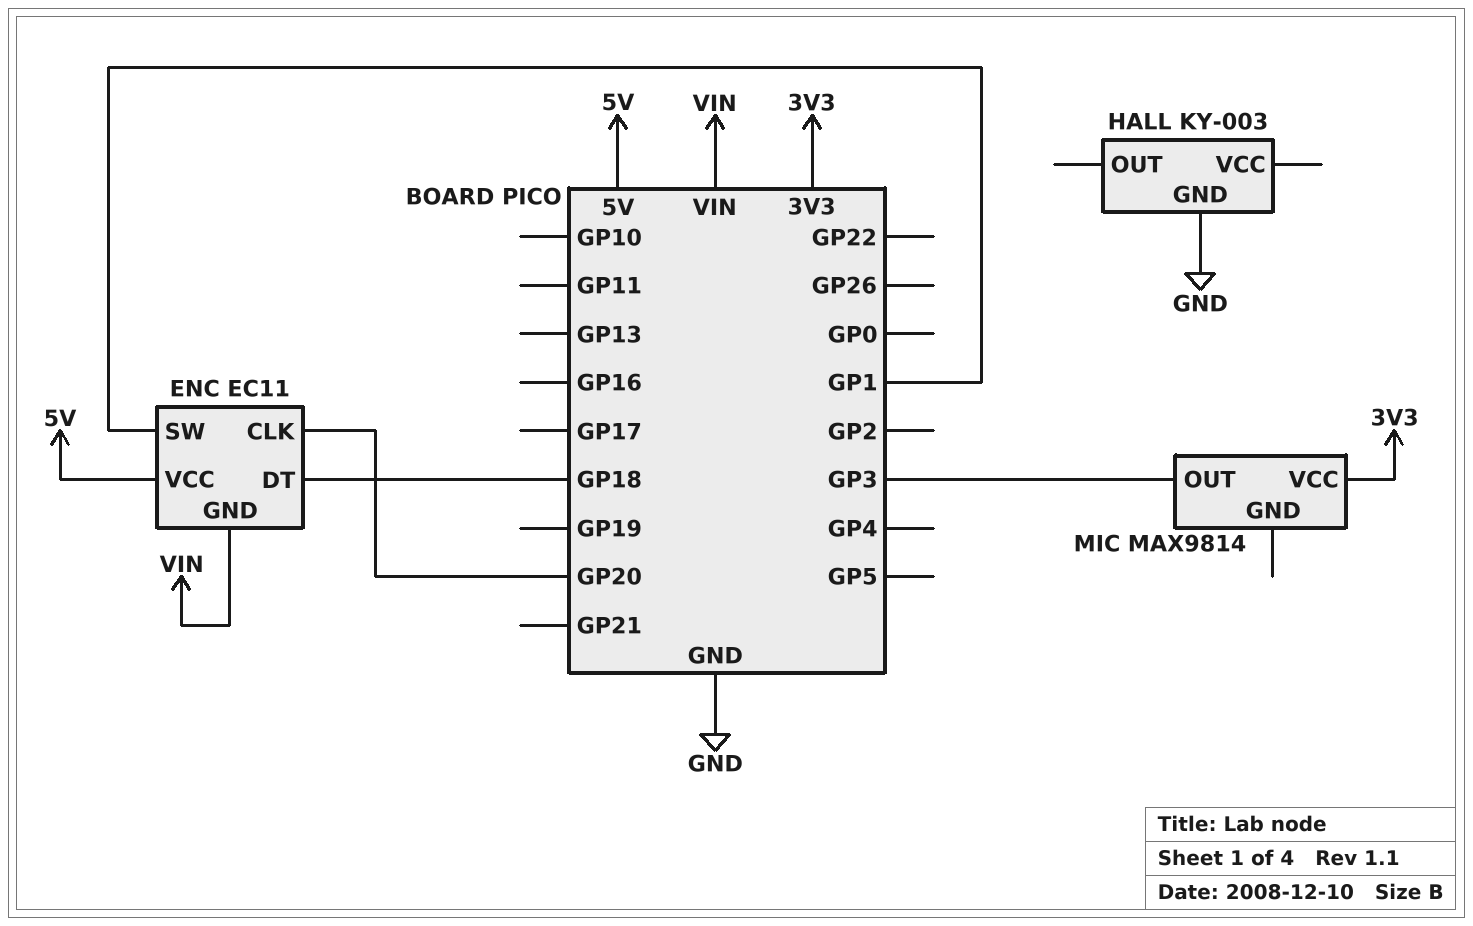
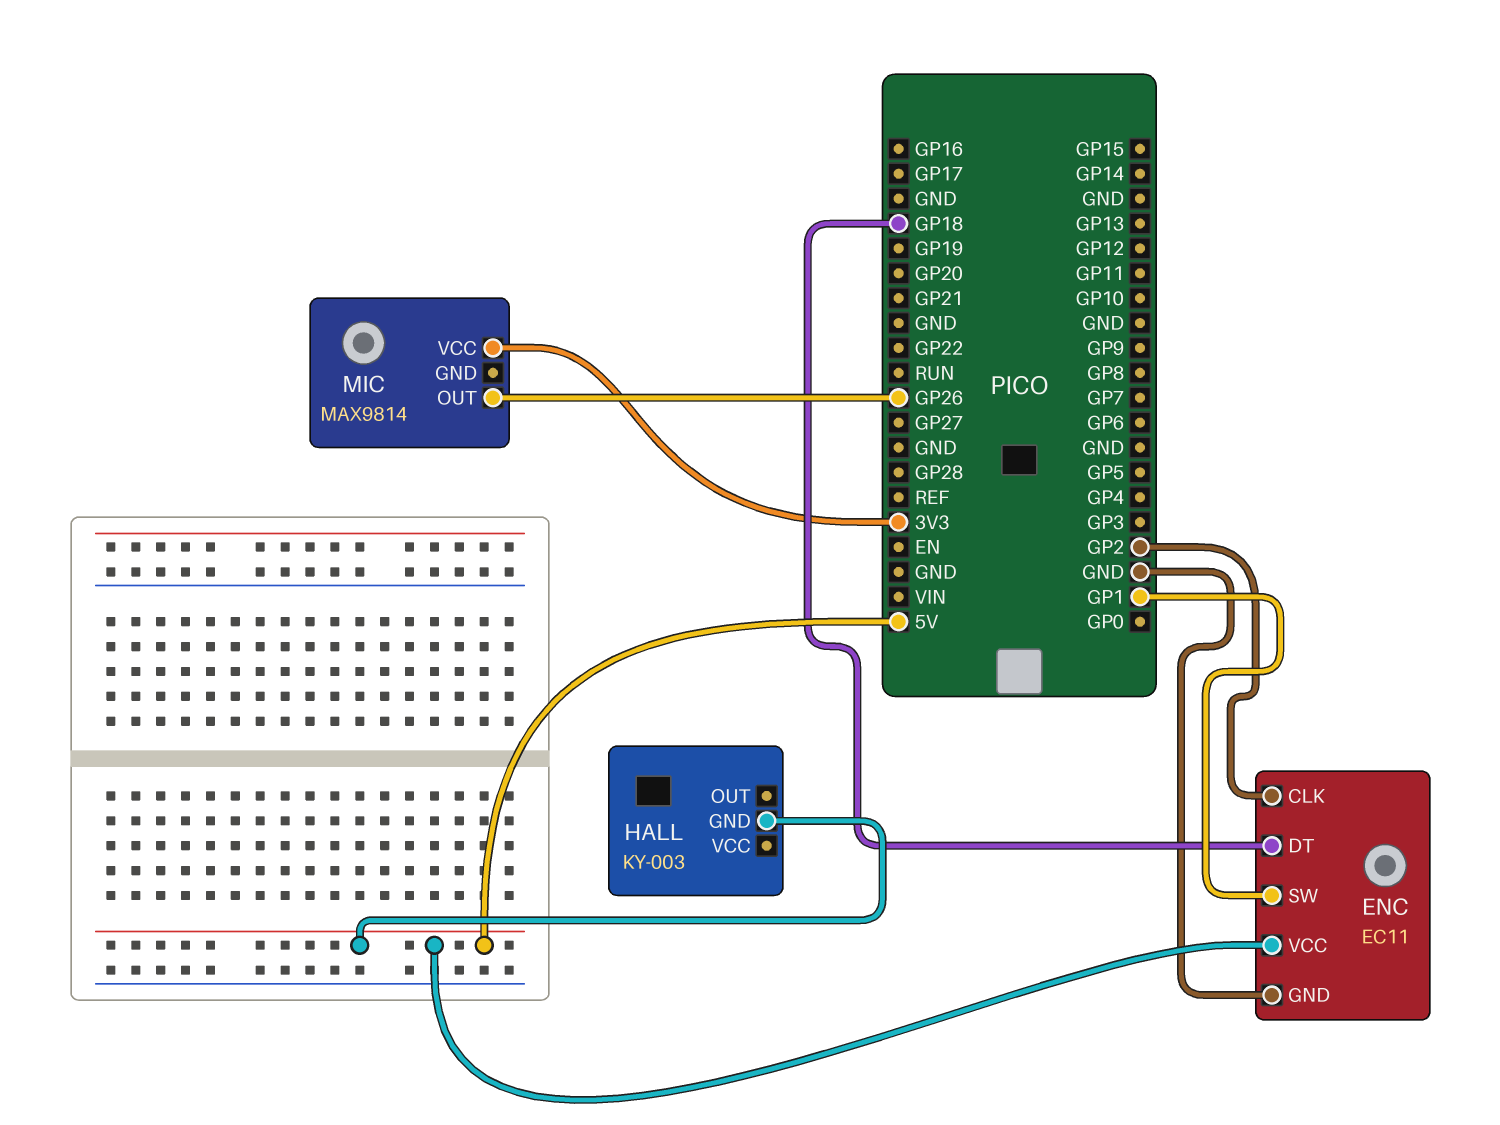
ENC pin CLK: GP20 -> GP2
ENC pin GND: VIN -> GND
HALL pin GND: GND -> 5V
MIC pin OUT: GP3 -> GP26

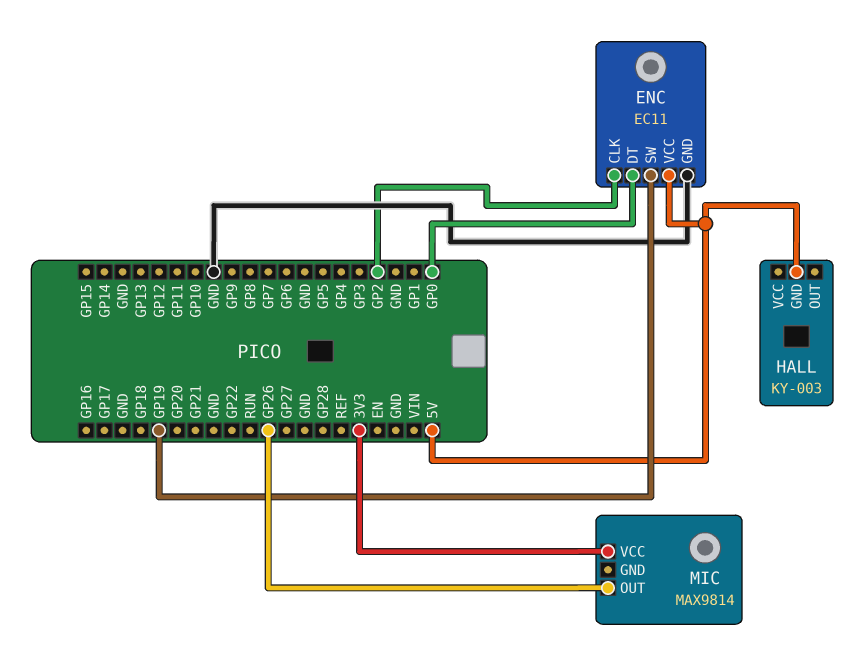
ENC pin DT: GP18 -> GP0
ENC pin SW: GP1 -> GP19

